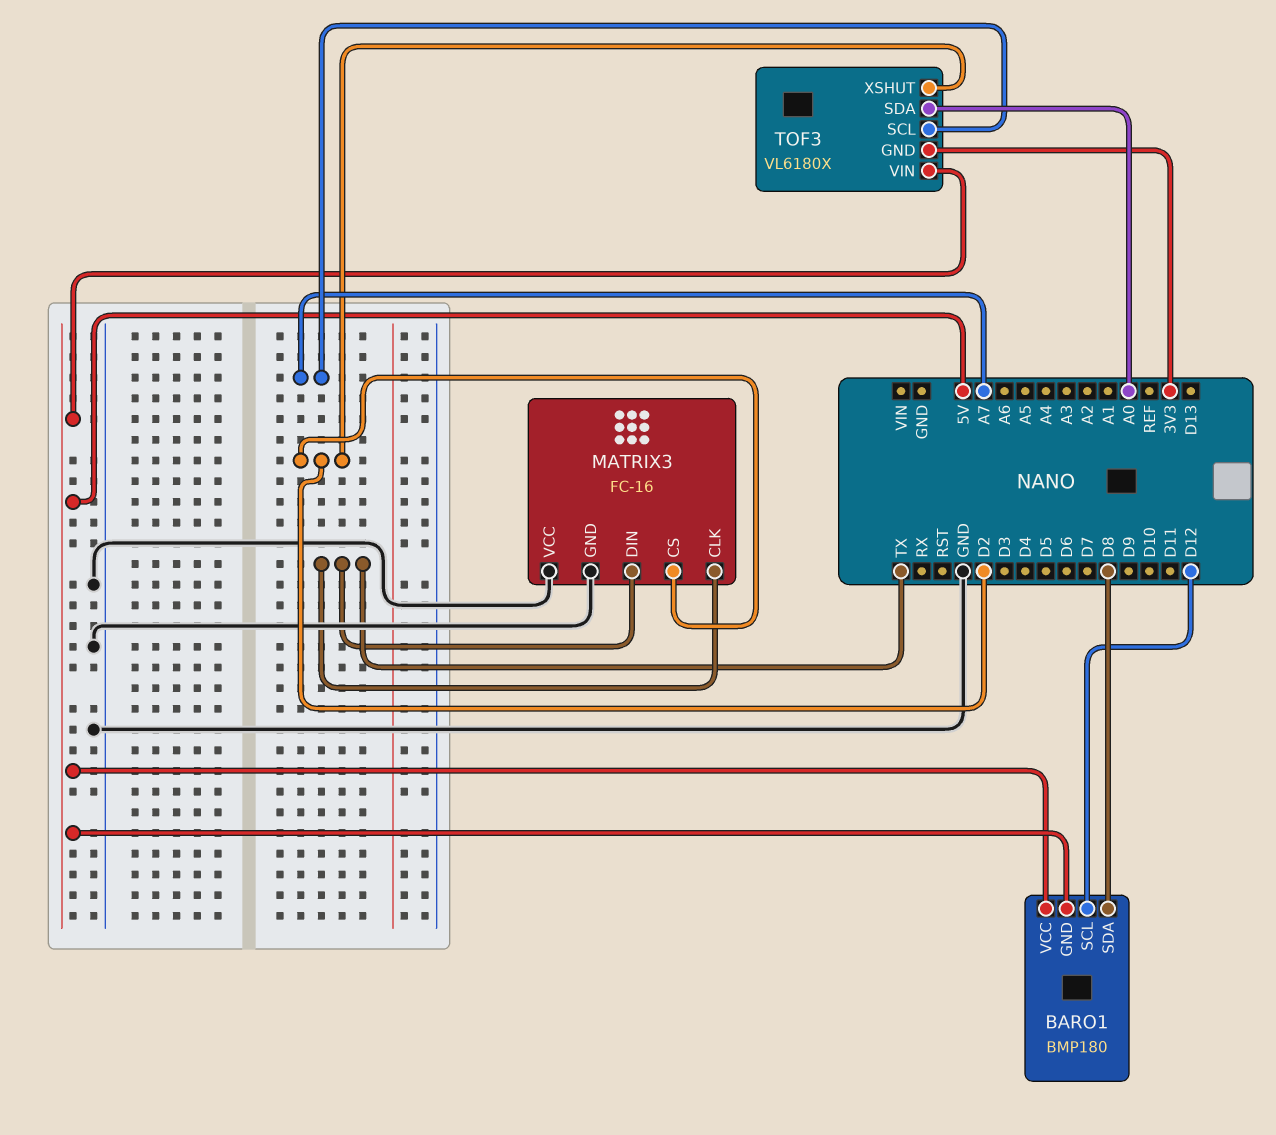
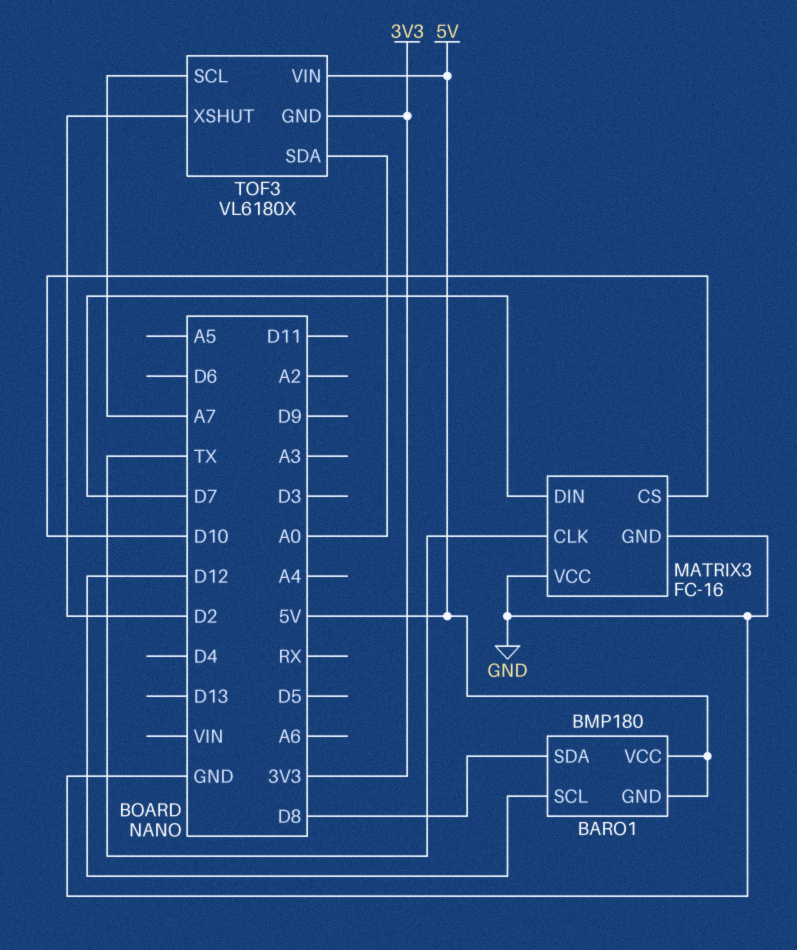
MATRIX3 pin CS: D2 -> D10
MATRIX3 pin DIN: TX -> D7

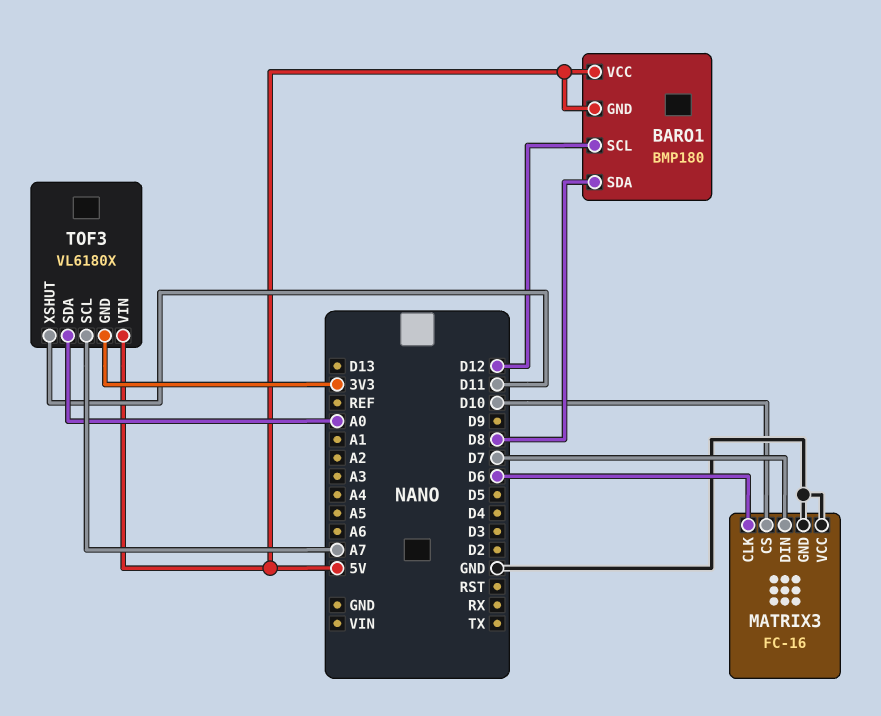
MATRIX3 pin CLK: TX -> D6
TOF3 pin XSHUT: D2 -> D11

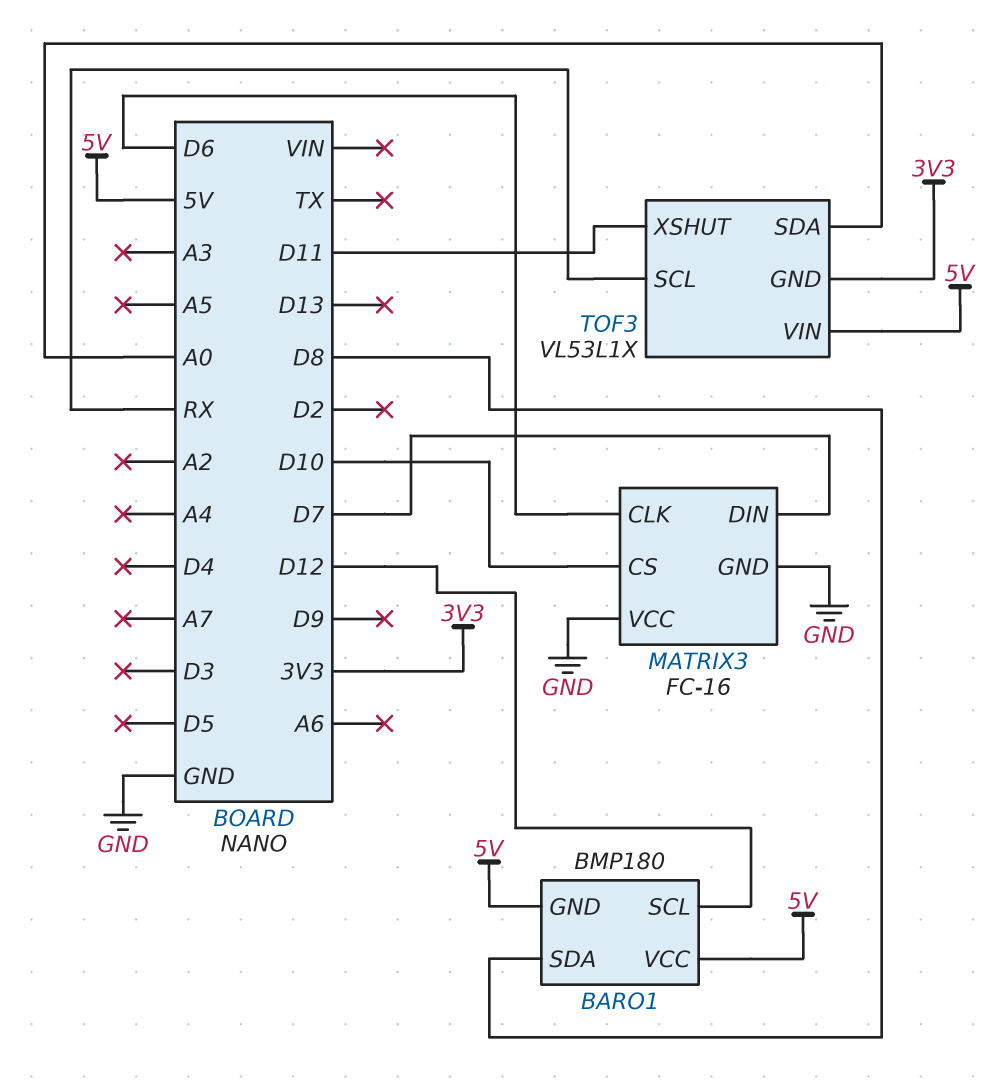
TOF3: VL6180X -> VL53L1X
TOF3 pin SCL: A7 -> RX

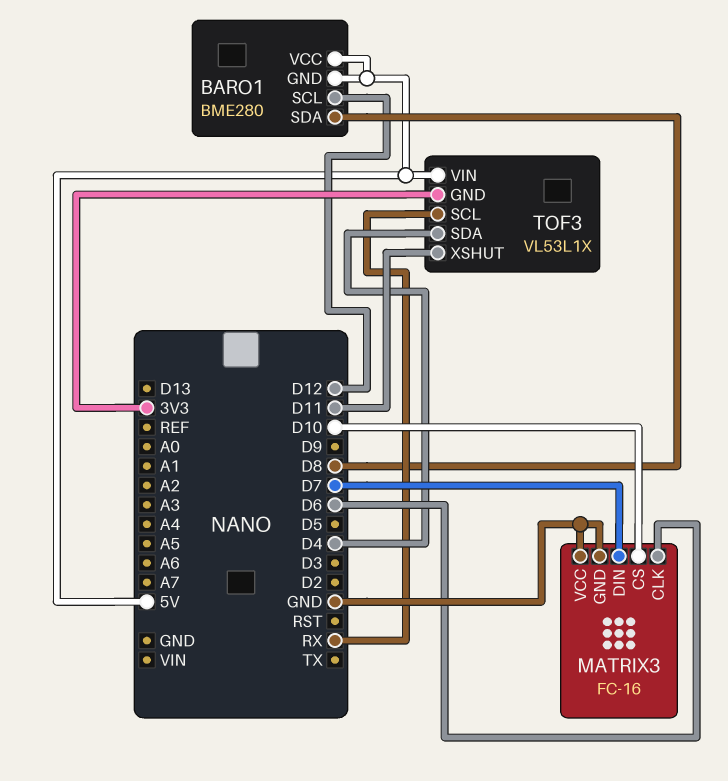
BARO1: BMP180 -> BME280
TOF3 pin SDA: A0 -> D4

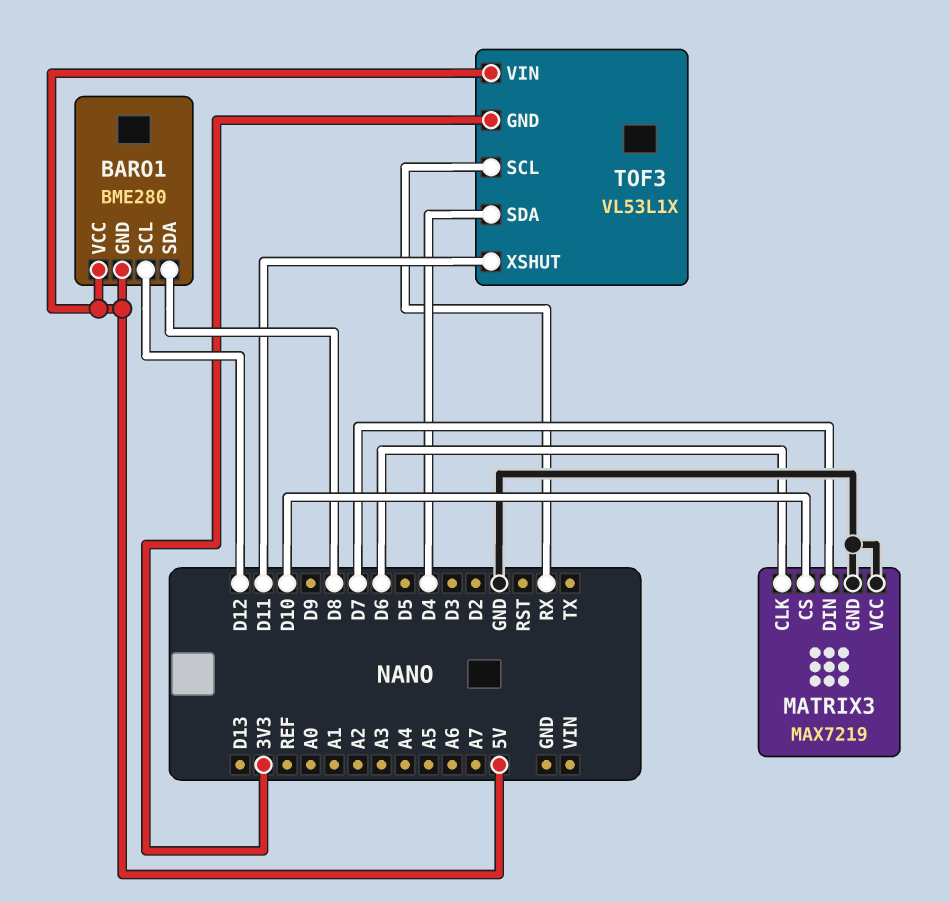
MATRIX3: FC-16 -> MAX7219

